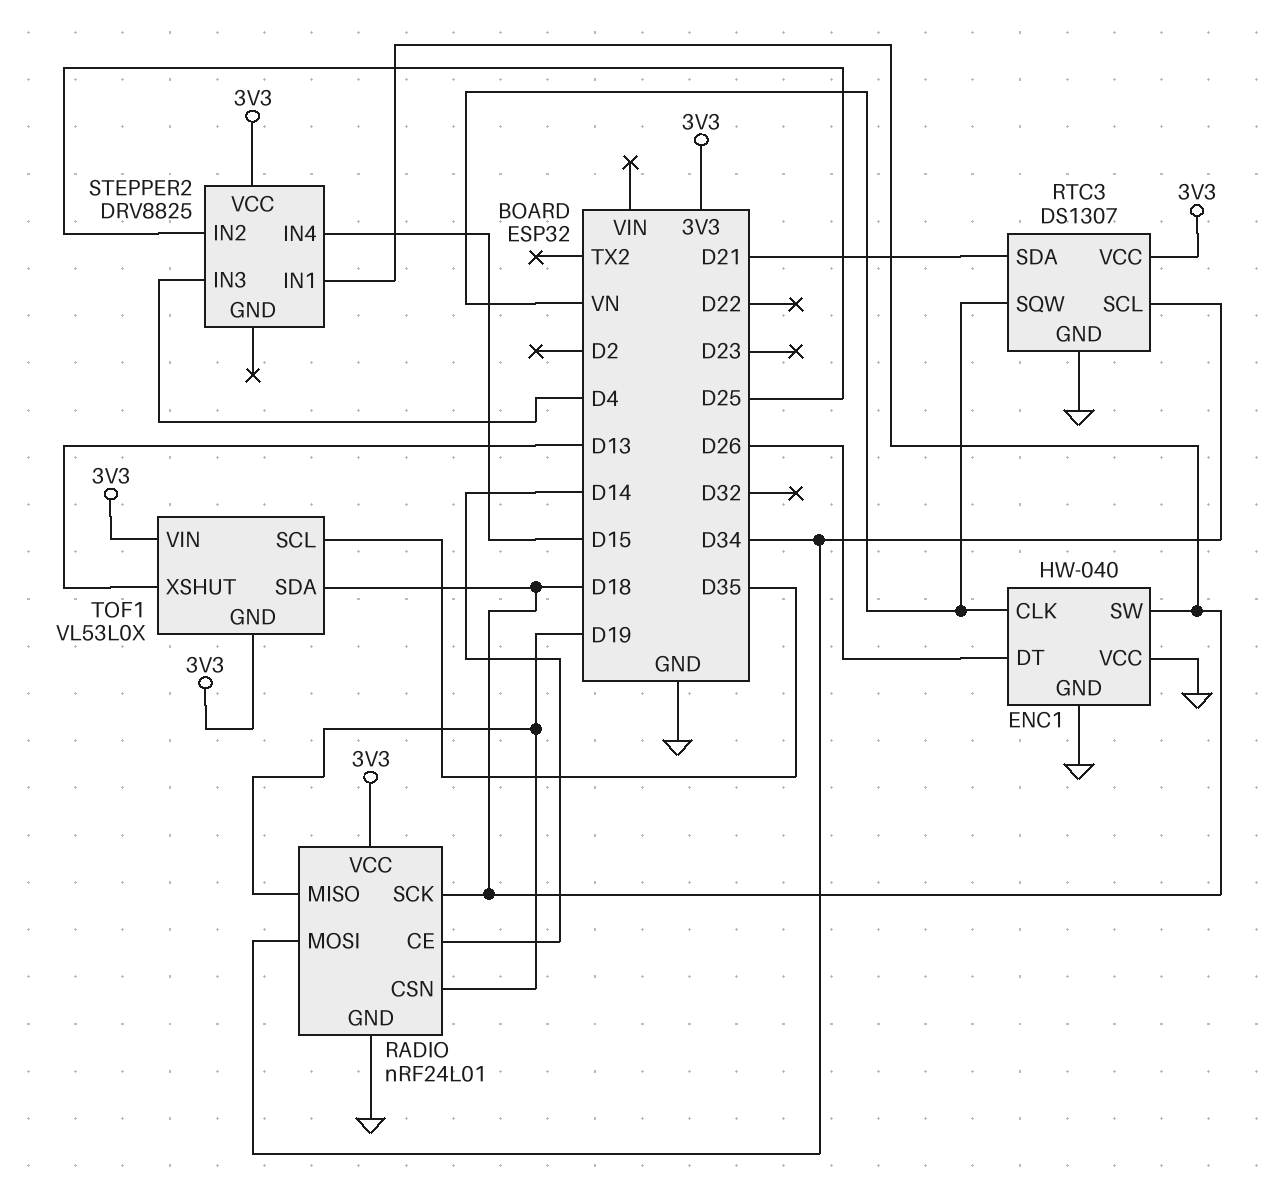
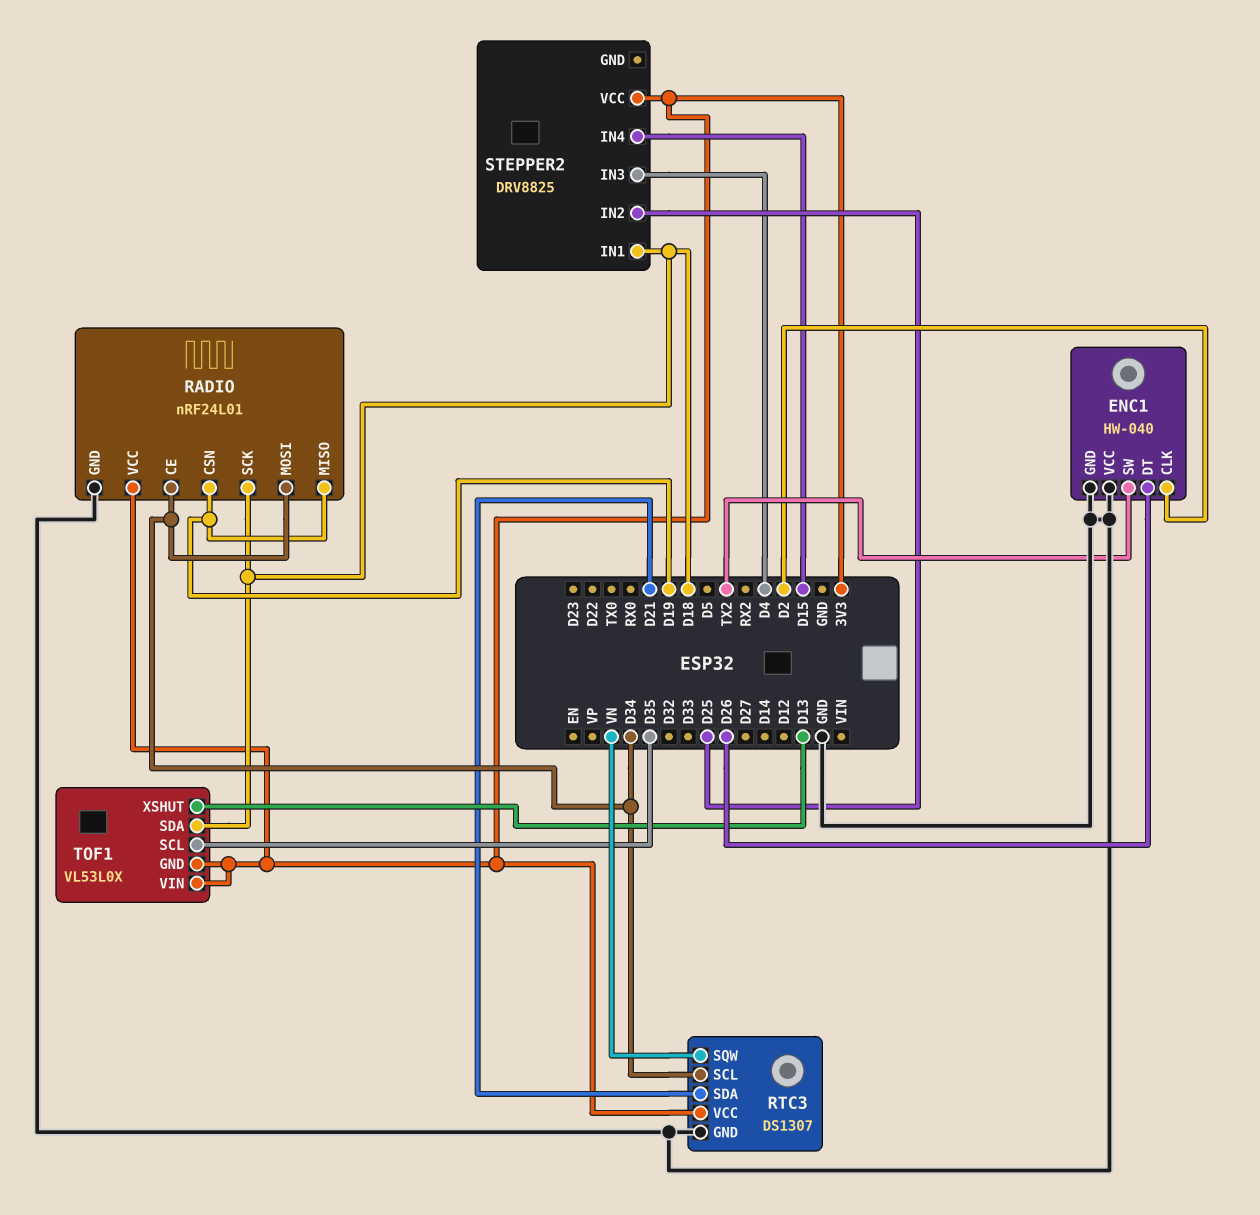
ENC1 pin CLK: VN -> D2
ENC1 pin SW: D18 -> TX2
RADIO pin CE: D14 -> D34

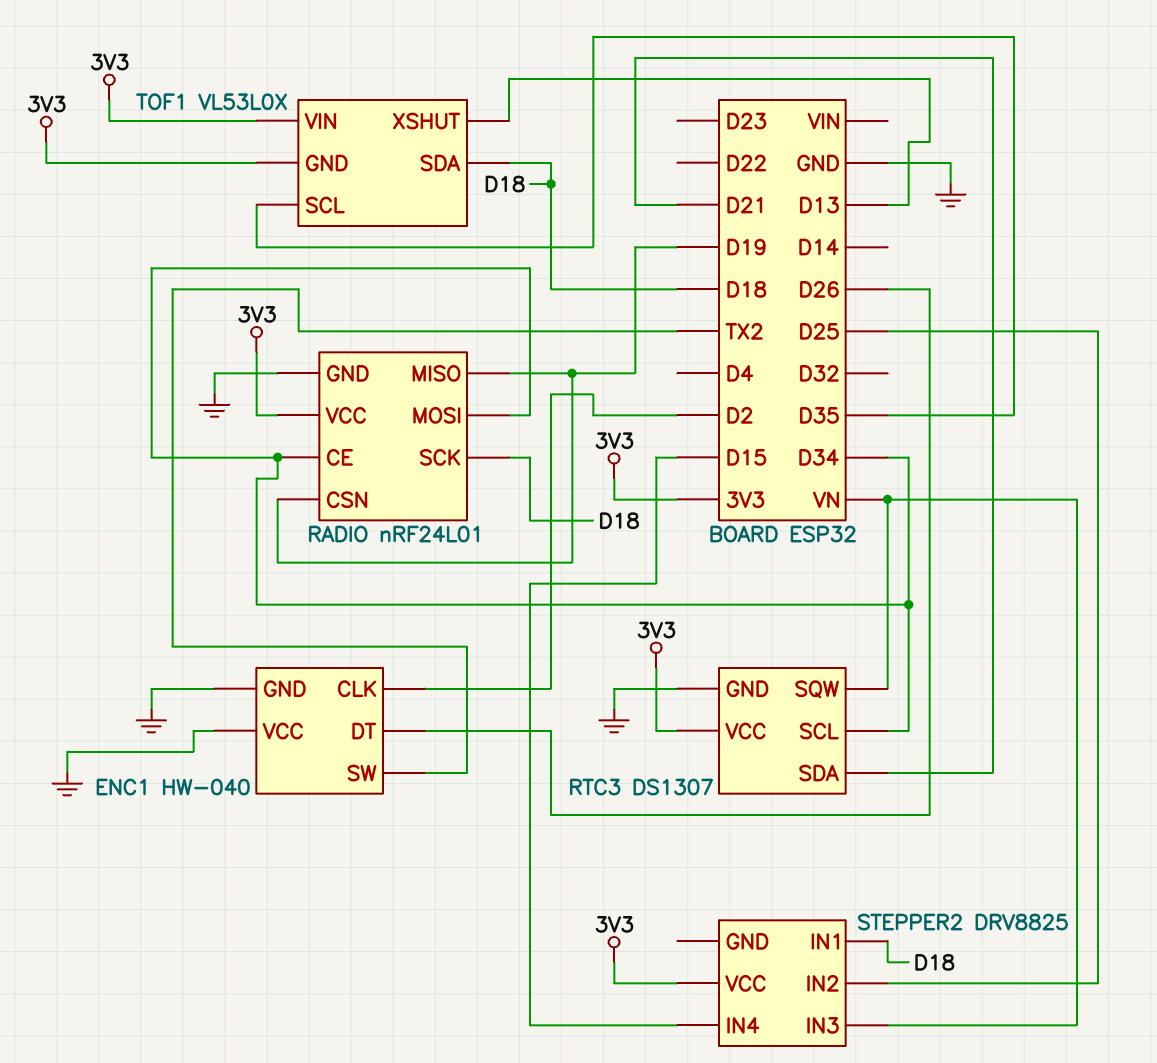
STEPPER2 pin IN3: D4 -> VN

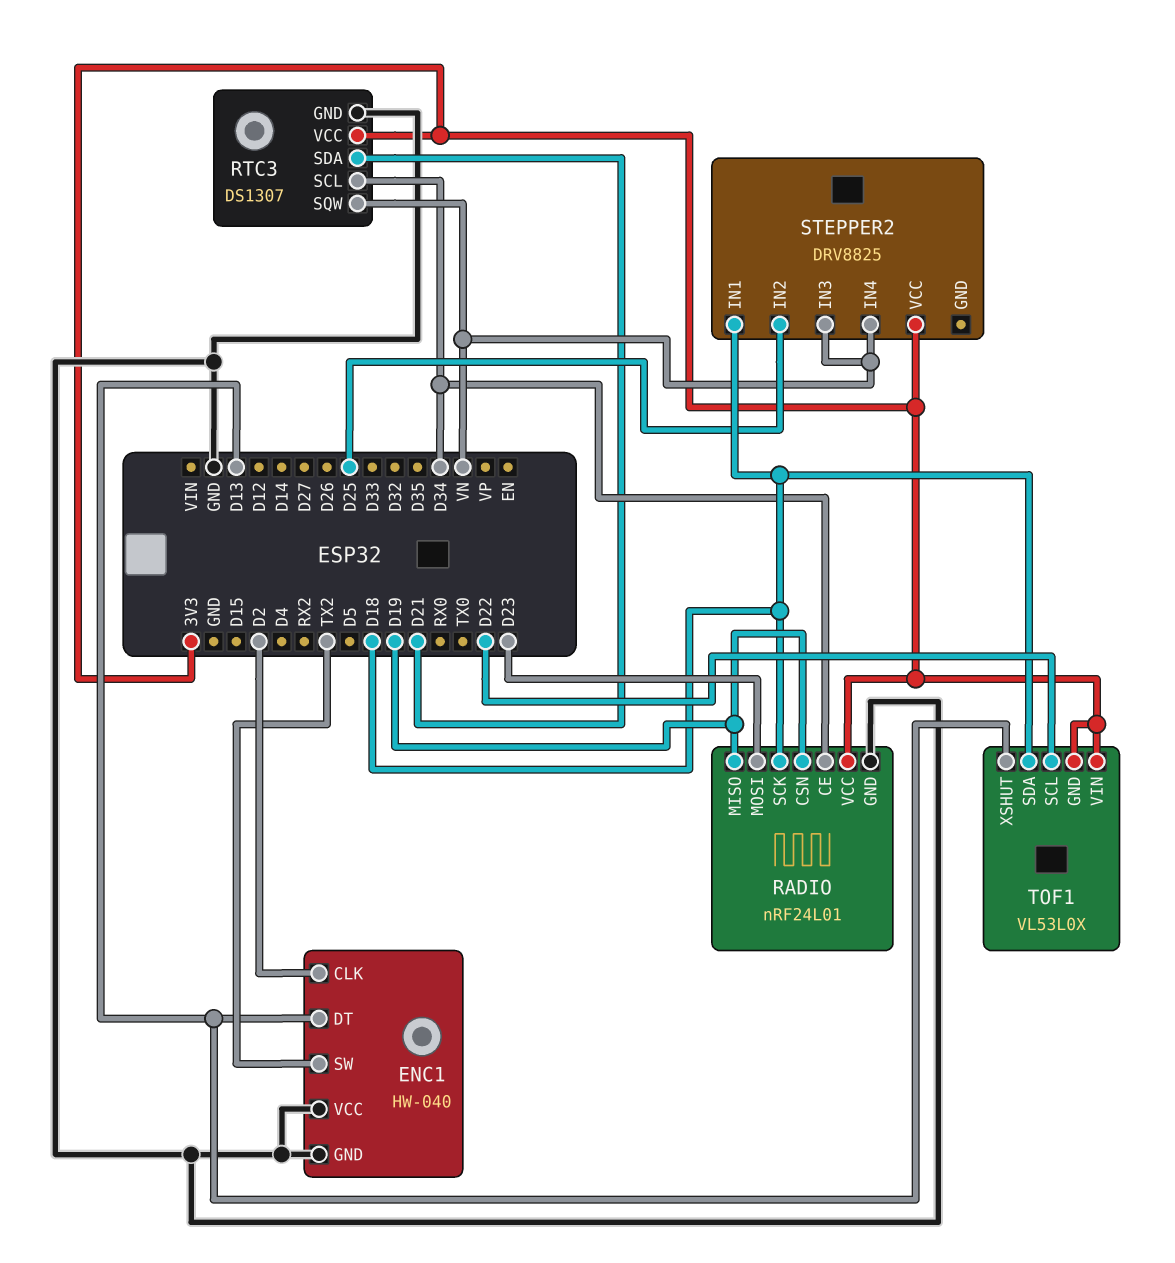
ENC1 pin DT: D26 -> D13
RADIO pin MOSI: D34 -> D23
STEPPER2 pin IN4: D15 -> VN
TOF1 pin SCL: D35 -> D22

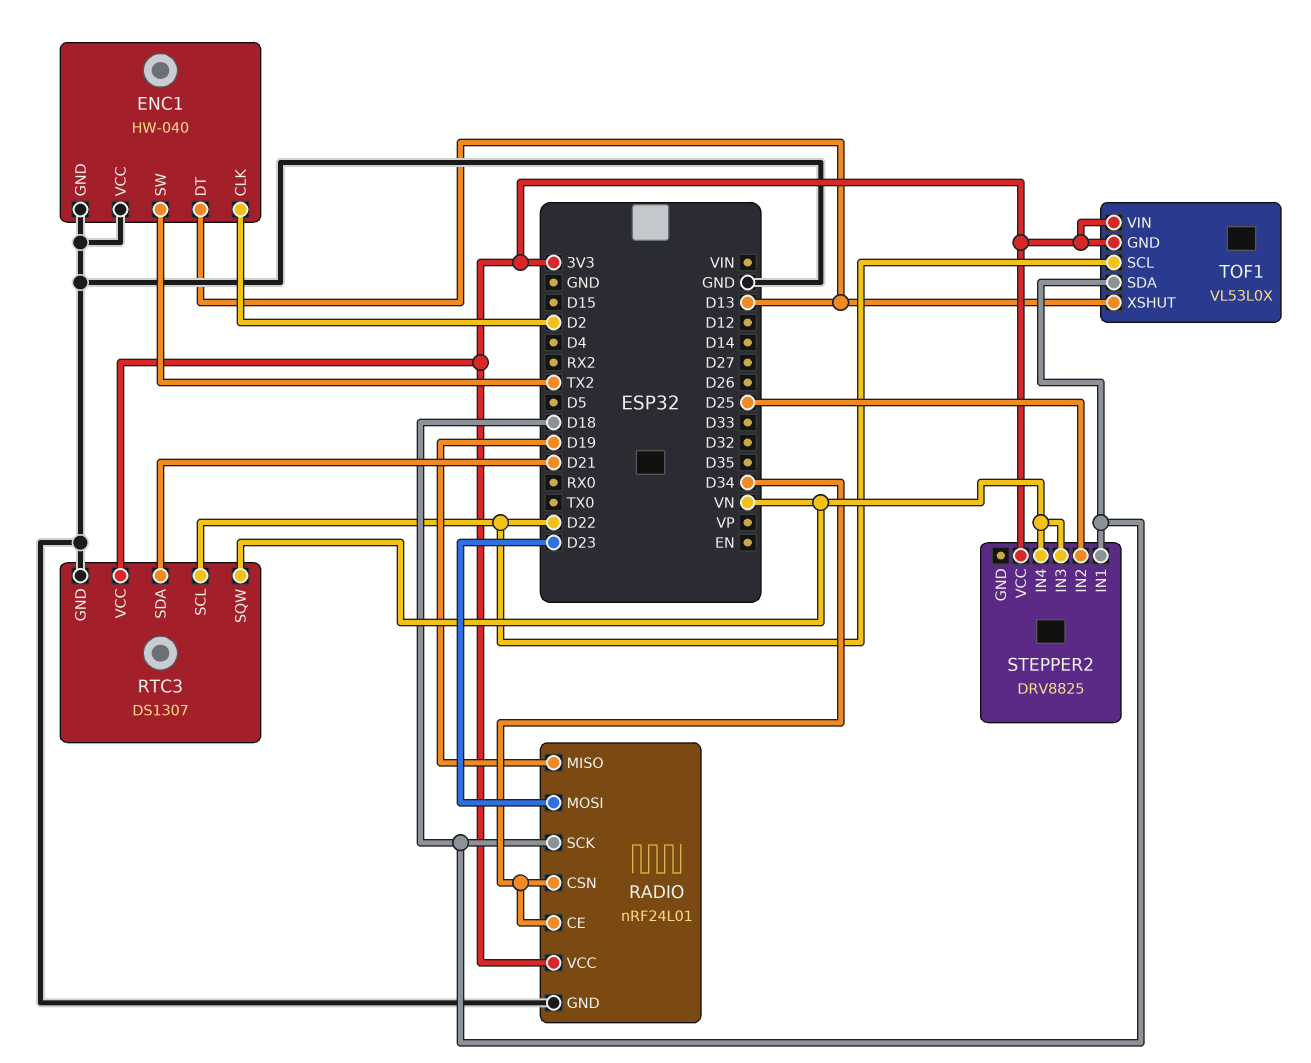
RADIO pin CSN: D19 -> D34
RTC3 pin SCL: D34 -> D22

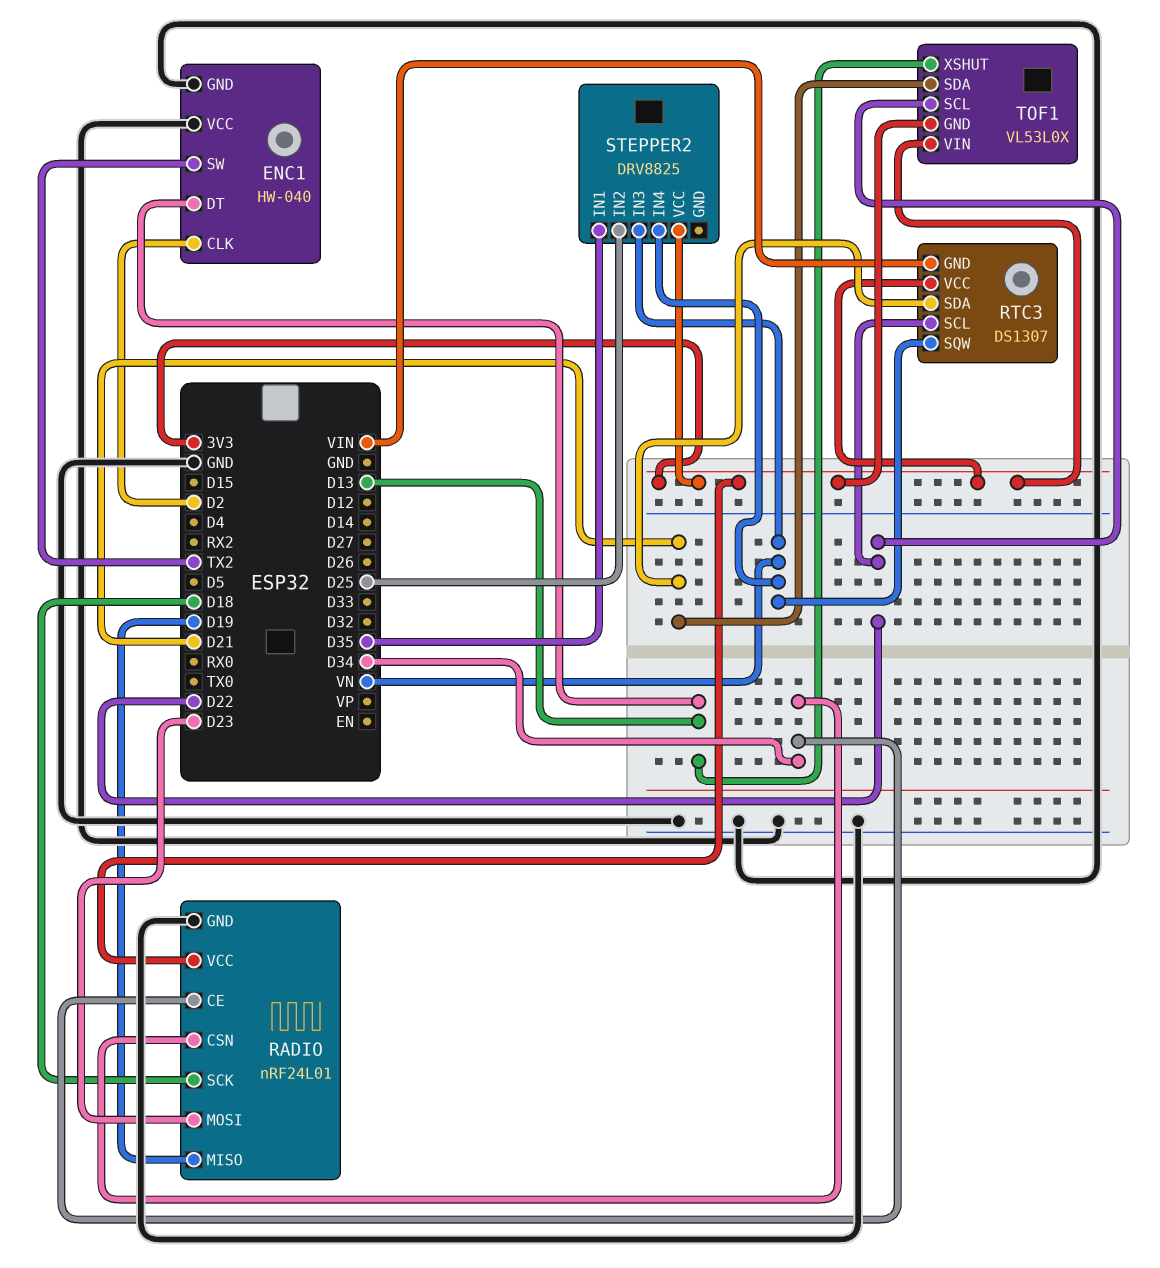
RTC3 pin GND: GND -> VIN
STEPPER2 pin IN1: D18 -> D35
TOF1 pin SDA: D18 -> D21

